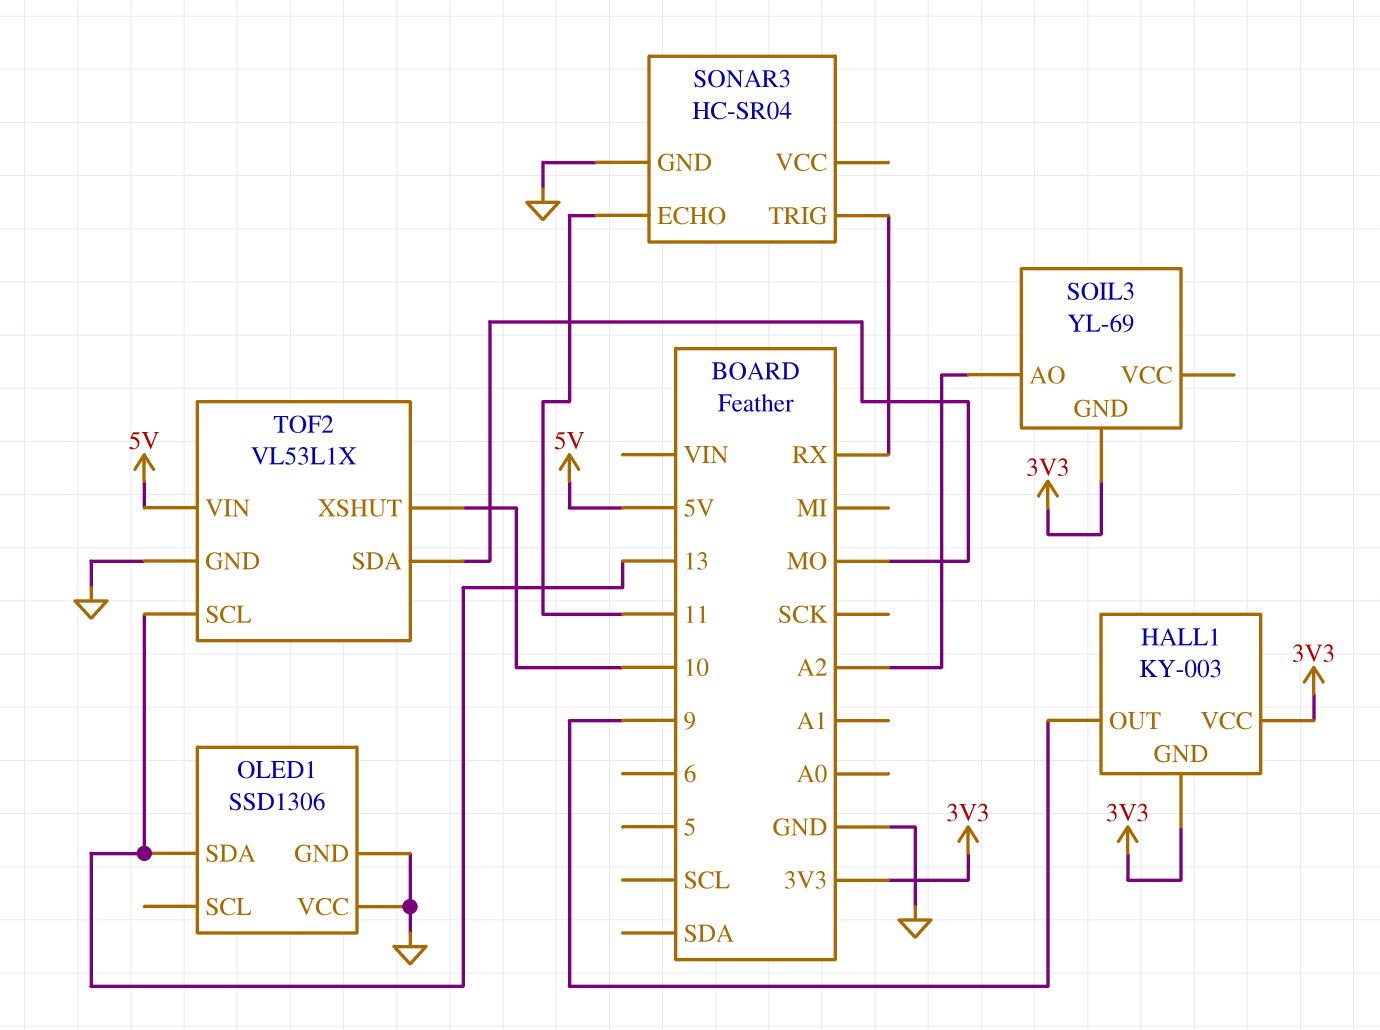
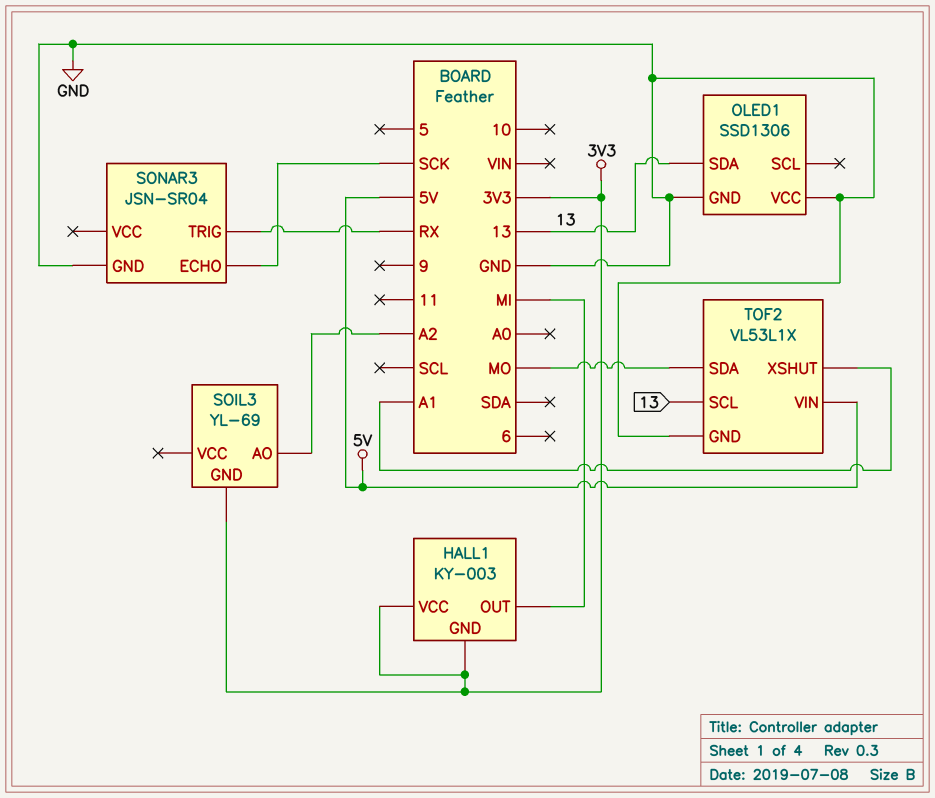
HALL1 pin OUT: 9 -> MI
SONAR3: HC-SR04 -> JSN-SR04
SONAR3 pin ECHO: 11 -> SCK
TOF2 pin XSHUT: 10 -> A1

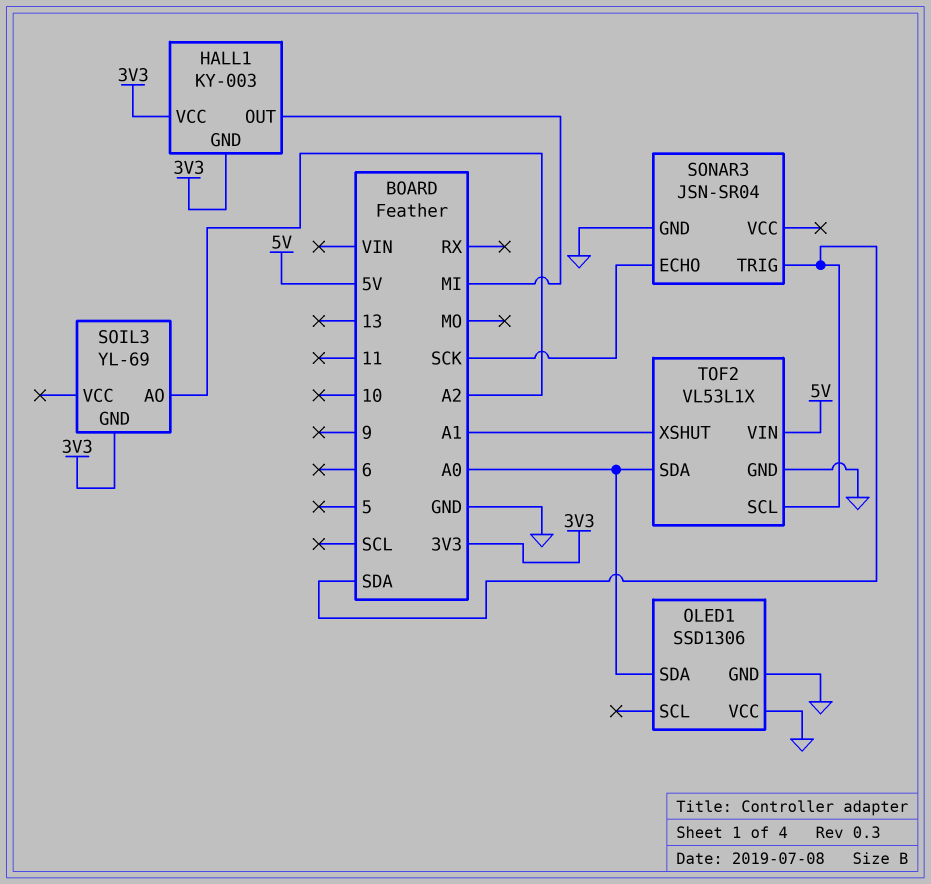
OLED1 pin SDA: 13 -> A0
SONAR3 pin TRIG: RX -> SDA
TOF2 pin SCL: 13 -> SDA
TOF2 pin SDA: MO -> A0

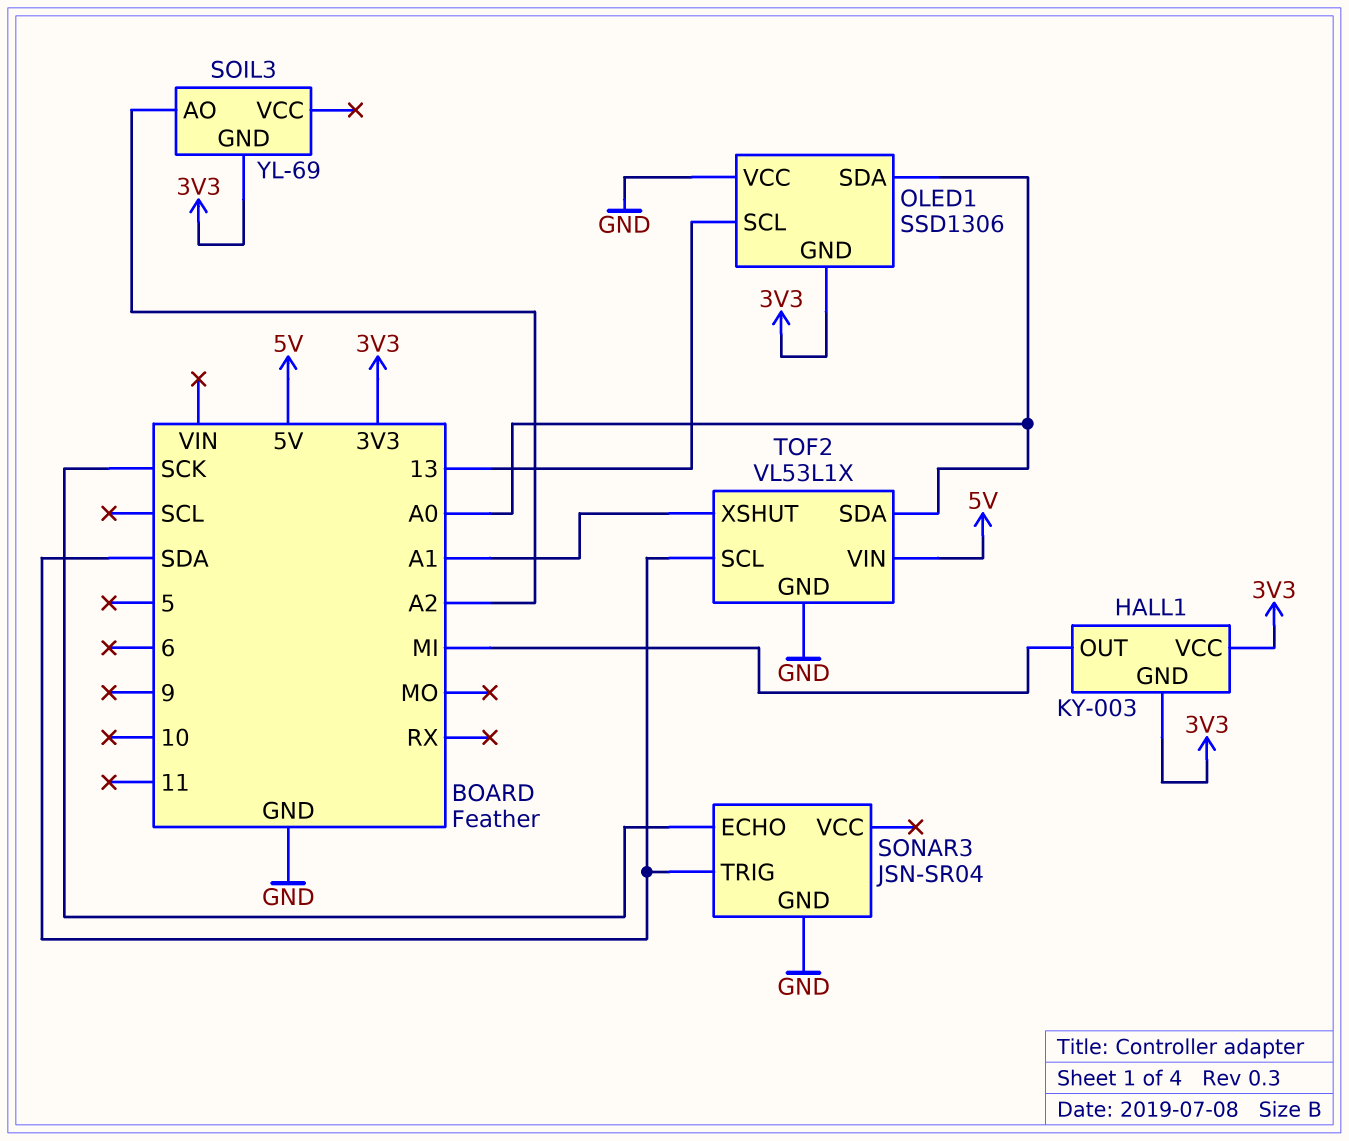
OLED1 pin GND: GND -> 3V3
OLED1 pin SCL: none -> 13

